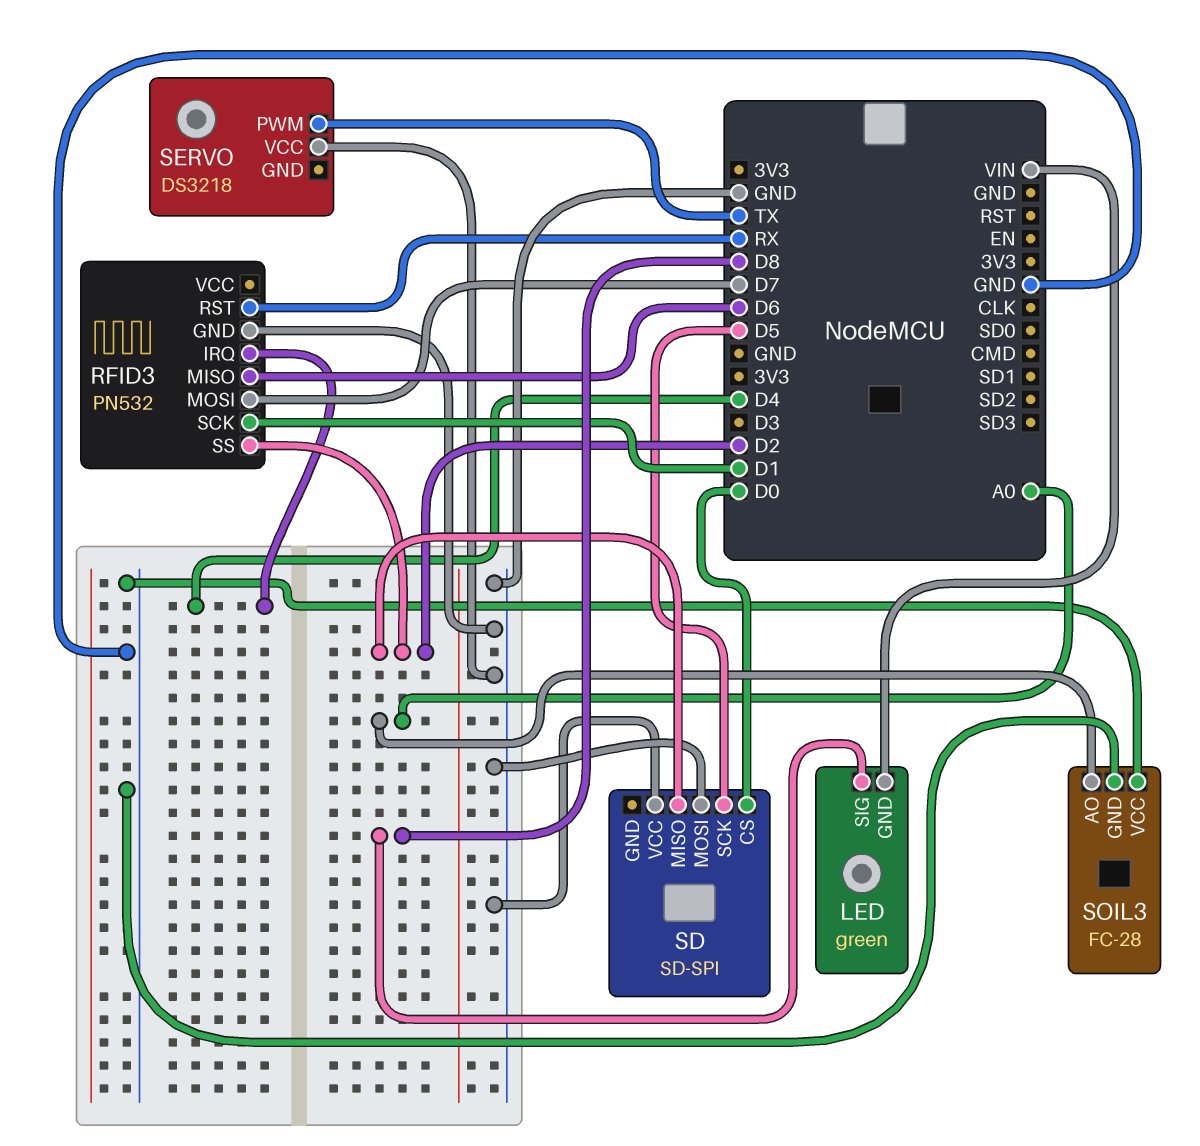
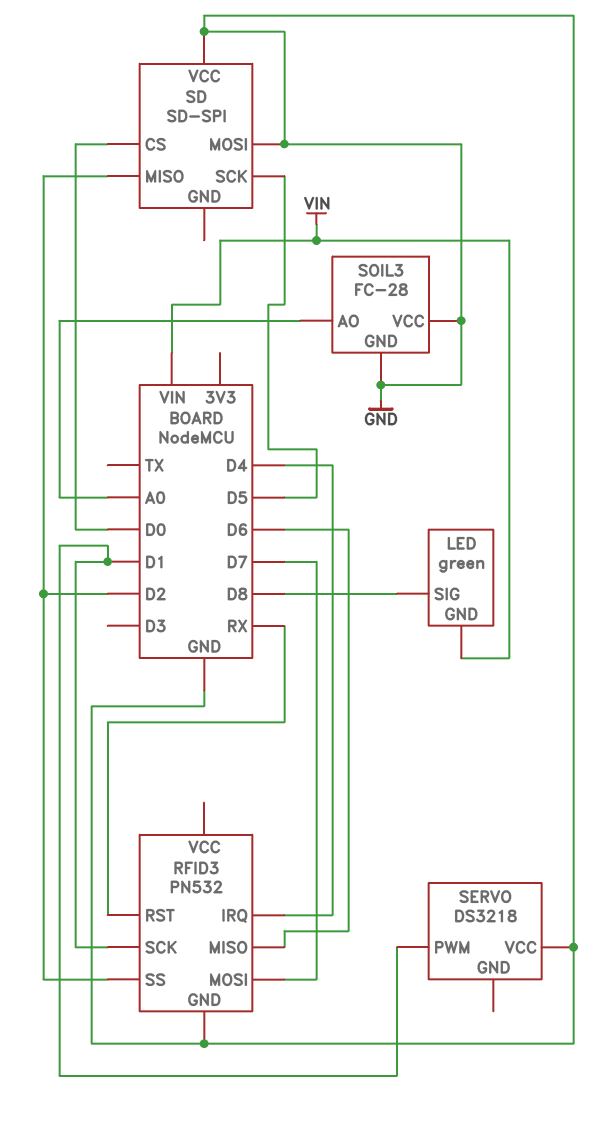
SERVO pin PWM: TX -> D1

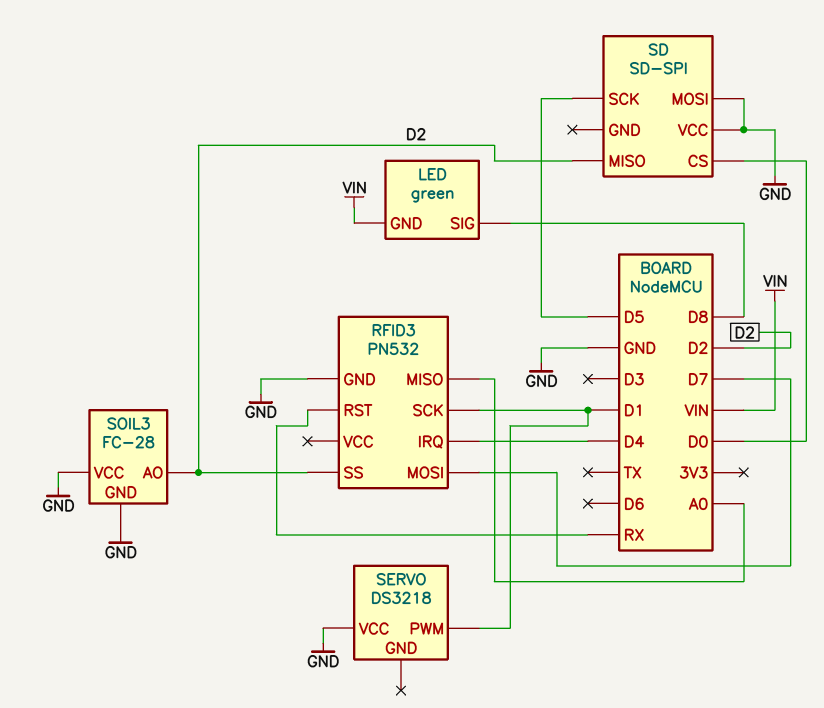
RFID3 pin MISO: D6 -> A0
SOIL3 pin AO: A0 -> D2

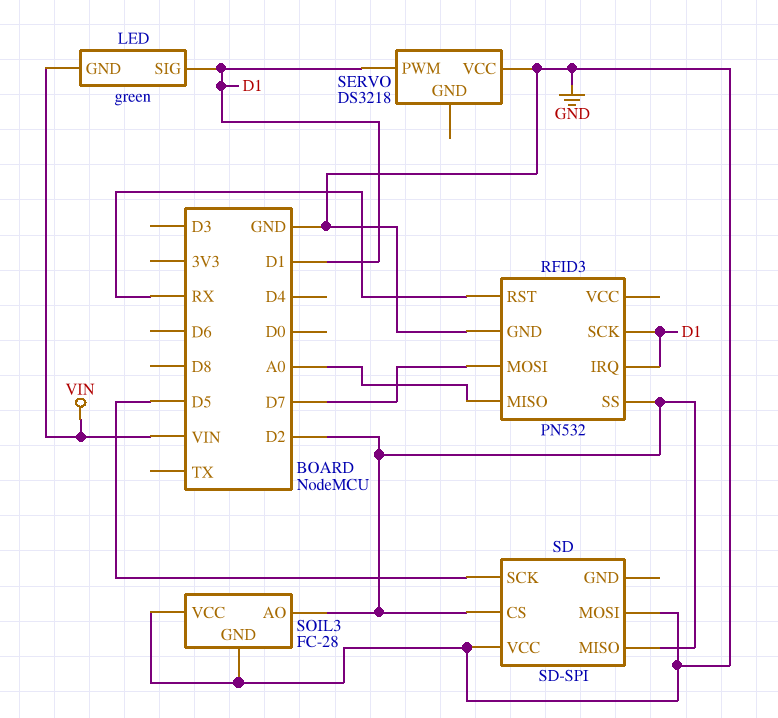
LED pin SIG: D8 -> D1
RFID3 pin IRQ: D4 -> D1
SD pin CS: D0 -> D2

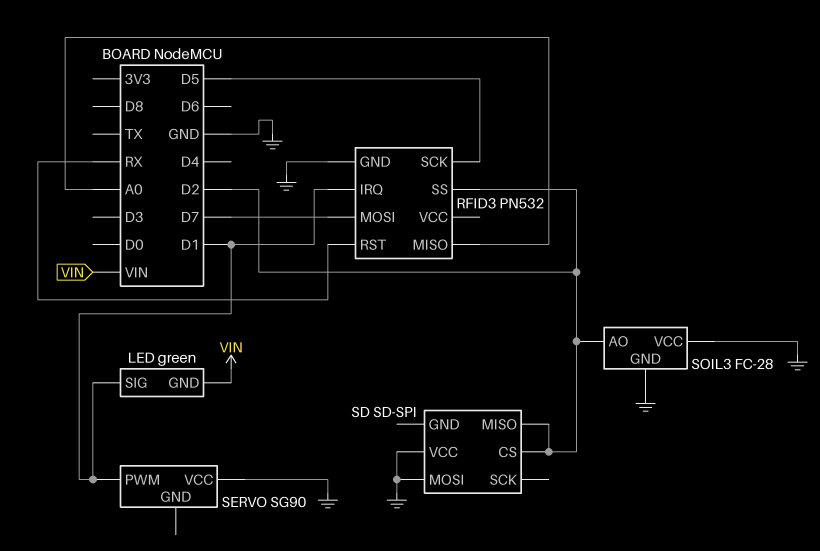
RFID3 pin SCK: D1 -> D5
SD pin SCK: D5 -> none
SERVO: DS3218 -> SG90

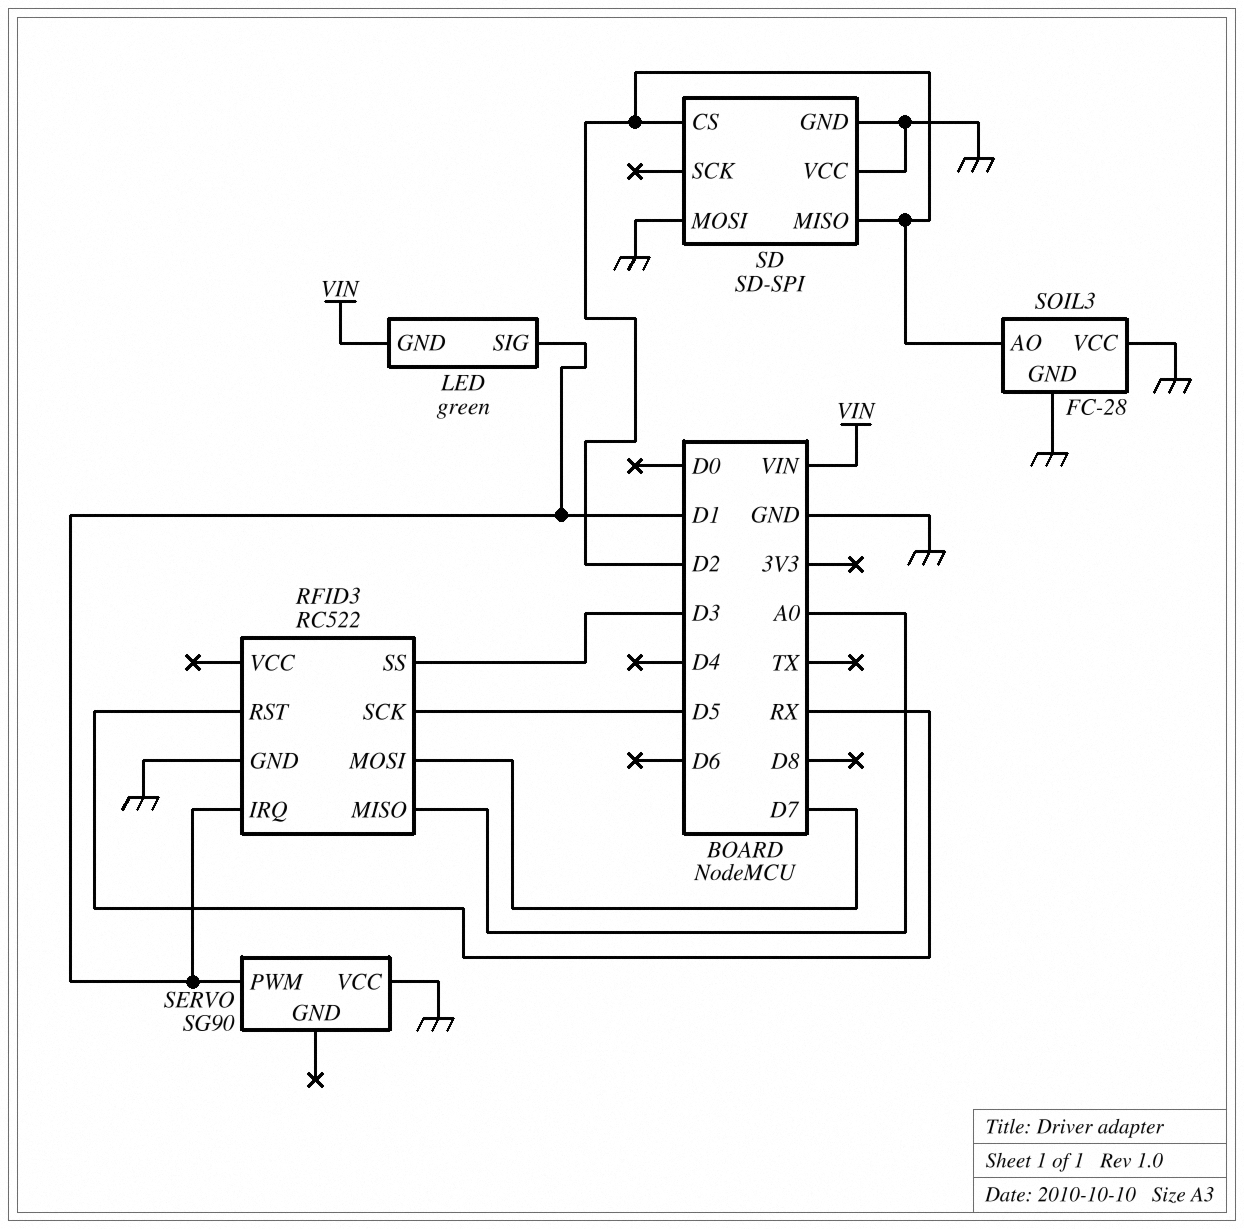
RFID3: PN532 -> RC522
RFID3 pin SS: D2 -> D3
SD pin GND: none -> GND

